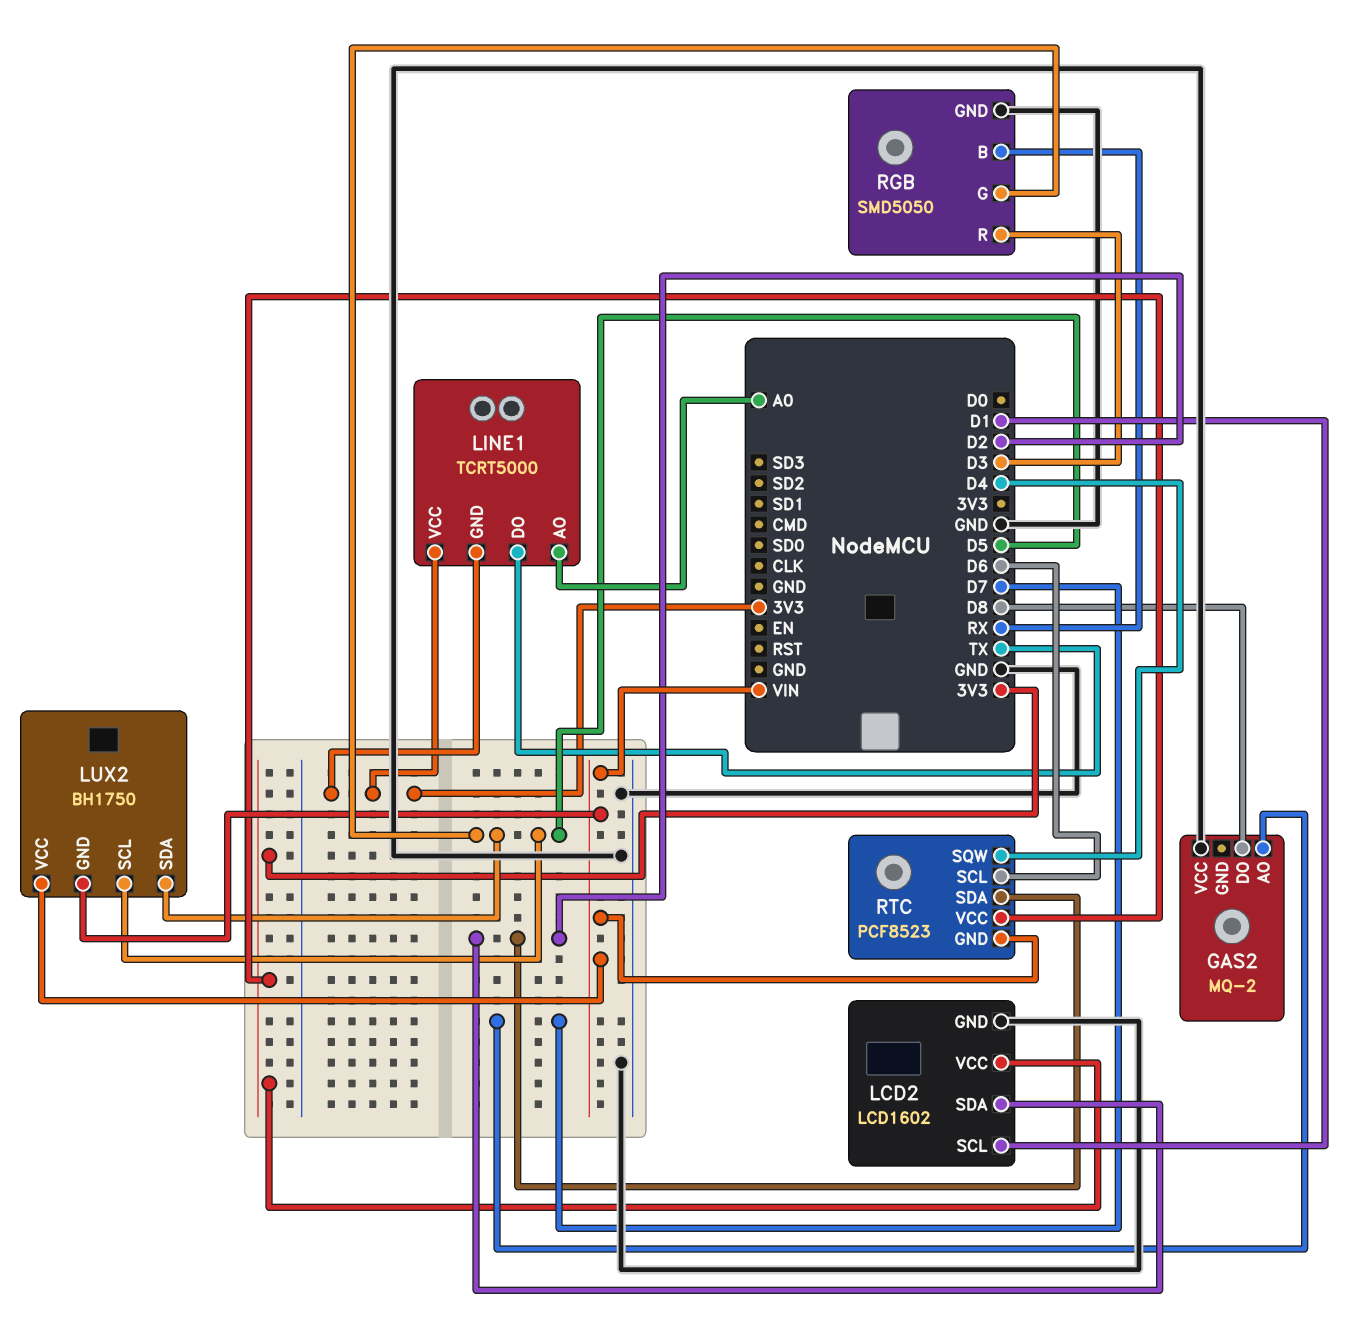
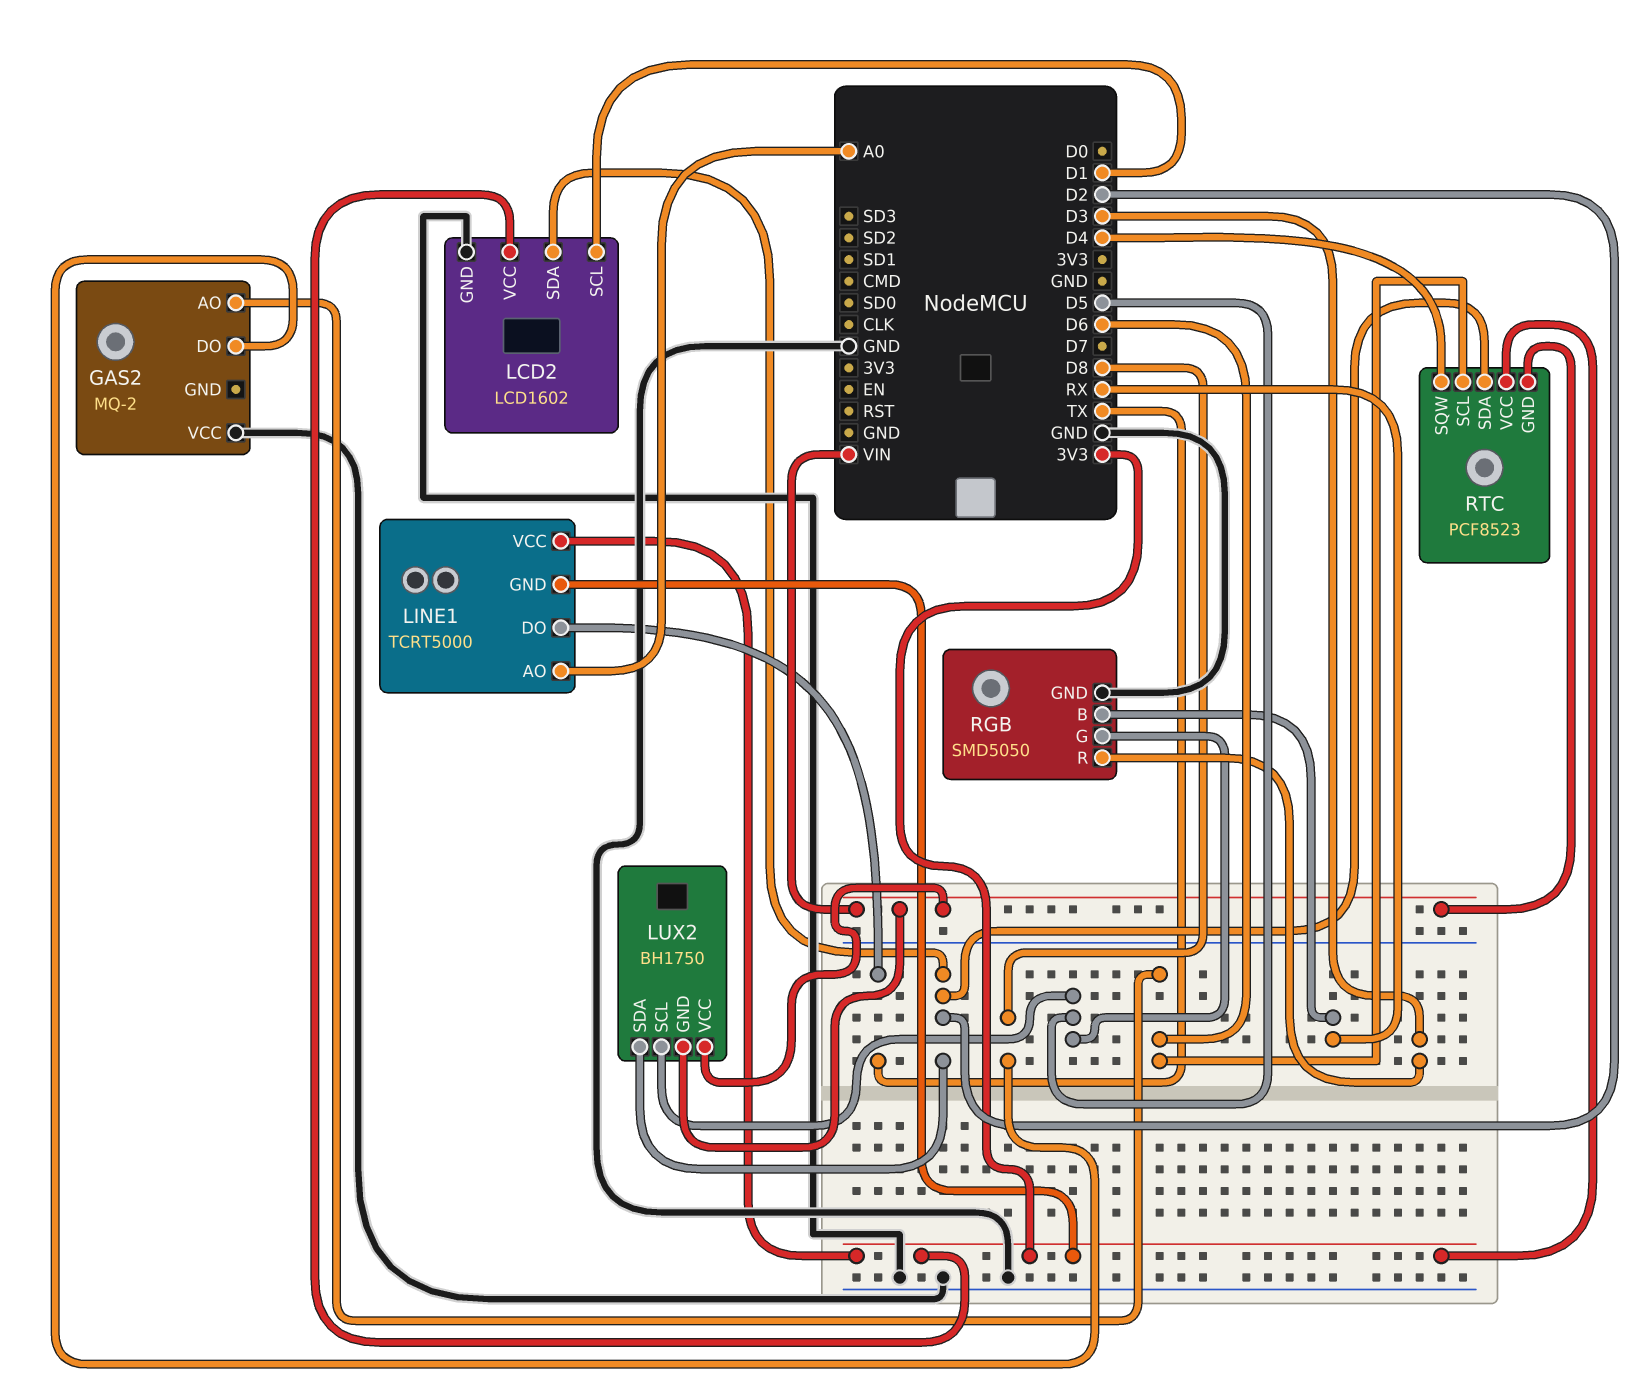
GAS2 pin AO: D7 -> D6
LUX2 pin SDA: D5 -> D2

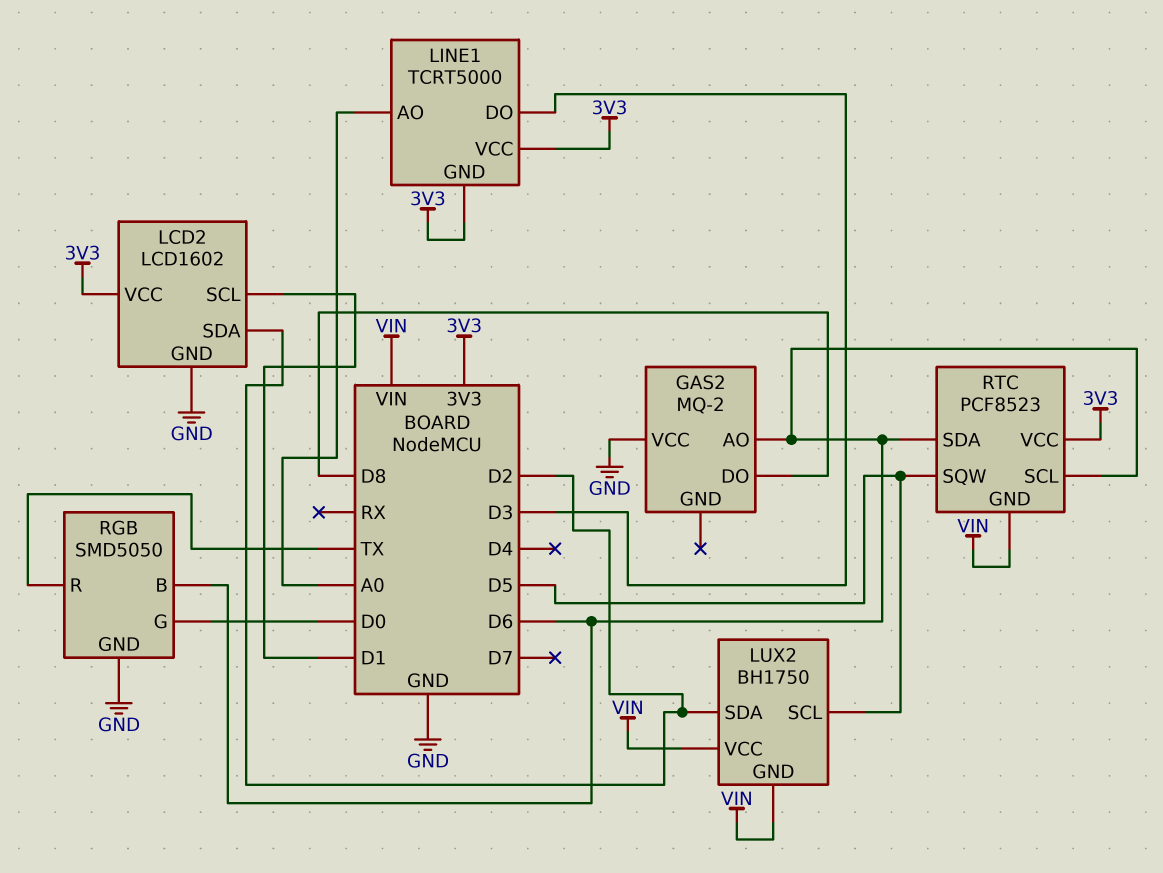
LINE1 pin DO: TX -> D3
RGB pin B: RX -> D6
RGB pin G: D5 -> D0
RGB pin R: D3 -> TX
RTC pin SDA: D2 -> D6
RTC pin SQW: D4 -> D5

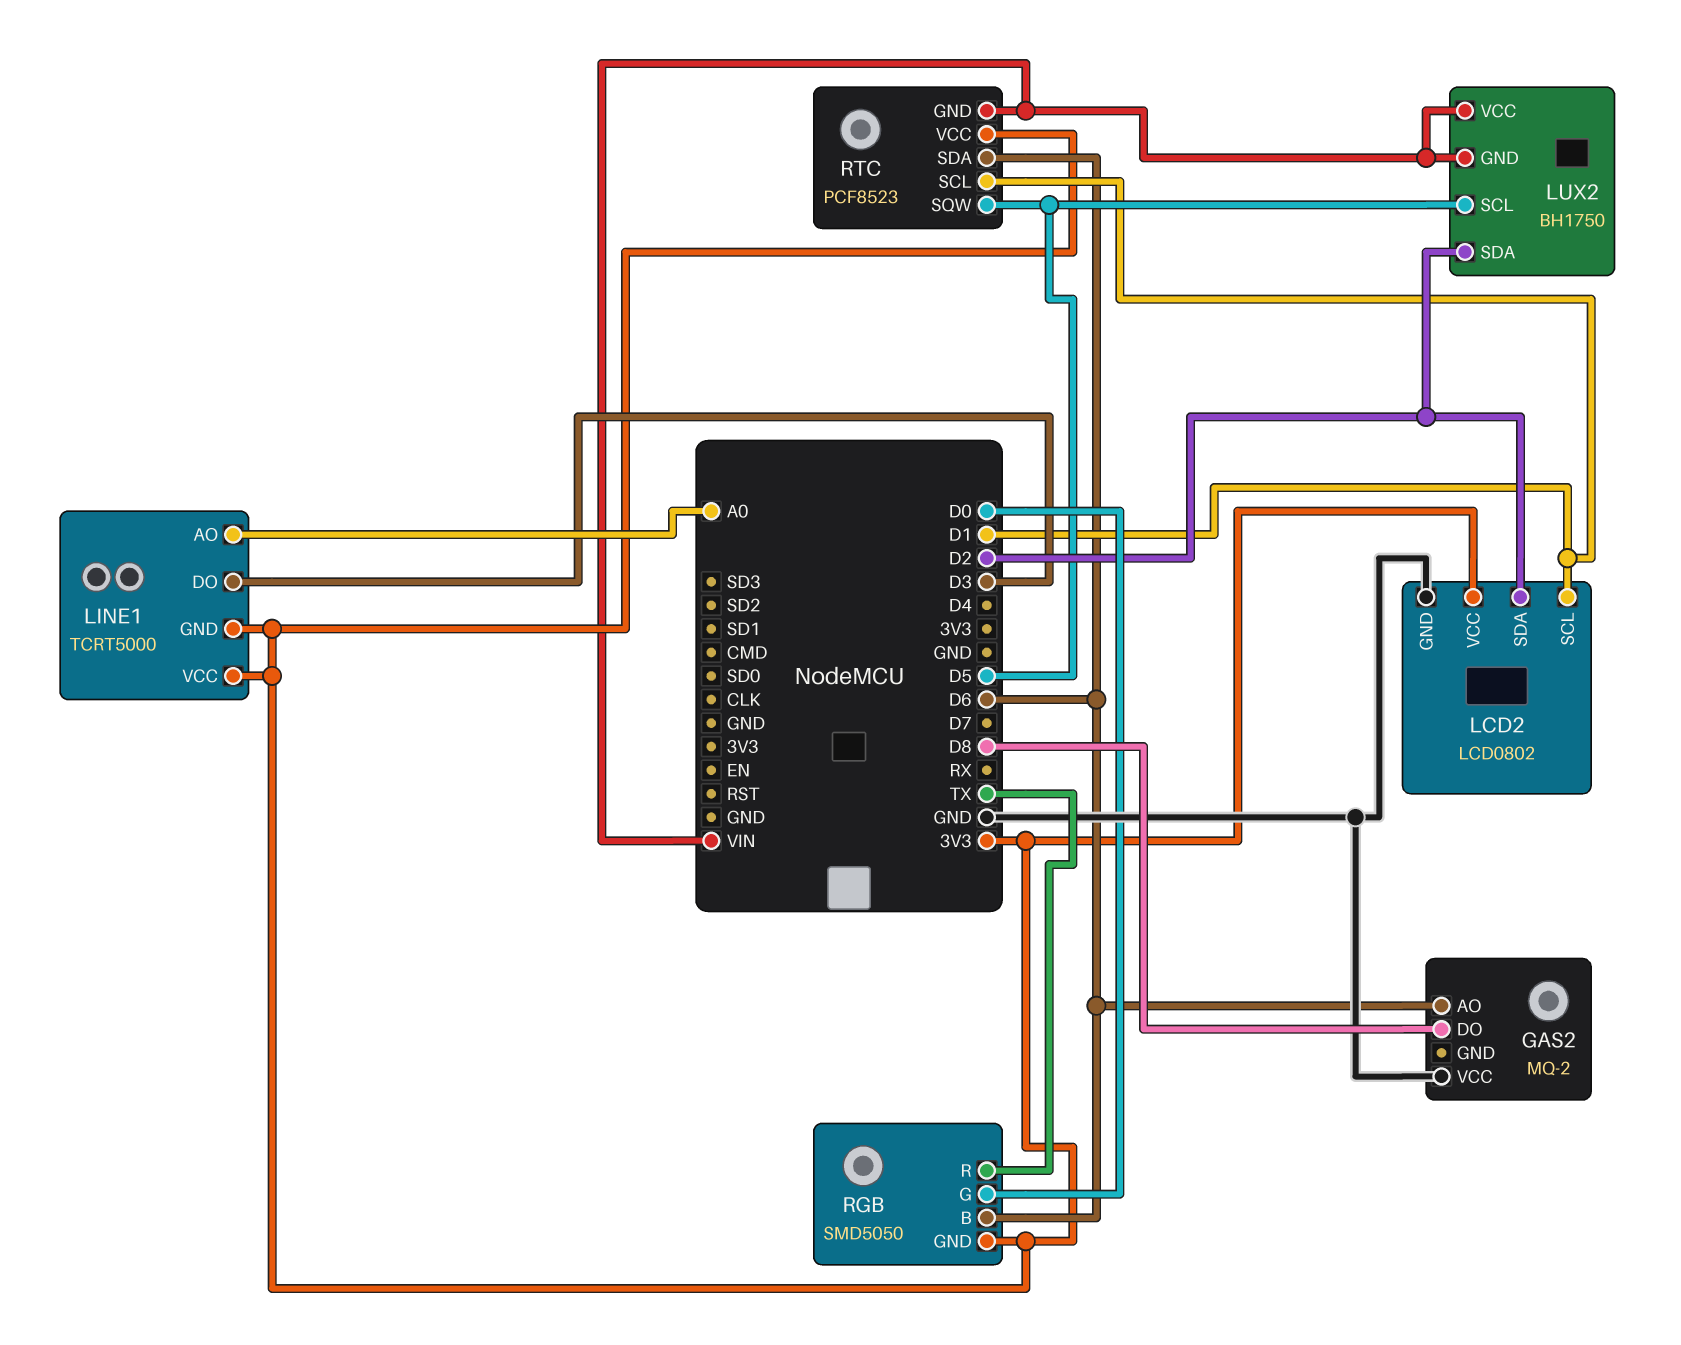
LCD2: LCD1602 -> LCD0802
RGB pin GND: GND -> 3V3
RTC pin SCL: D6 -> D1

